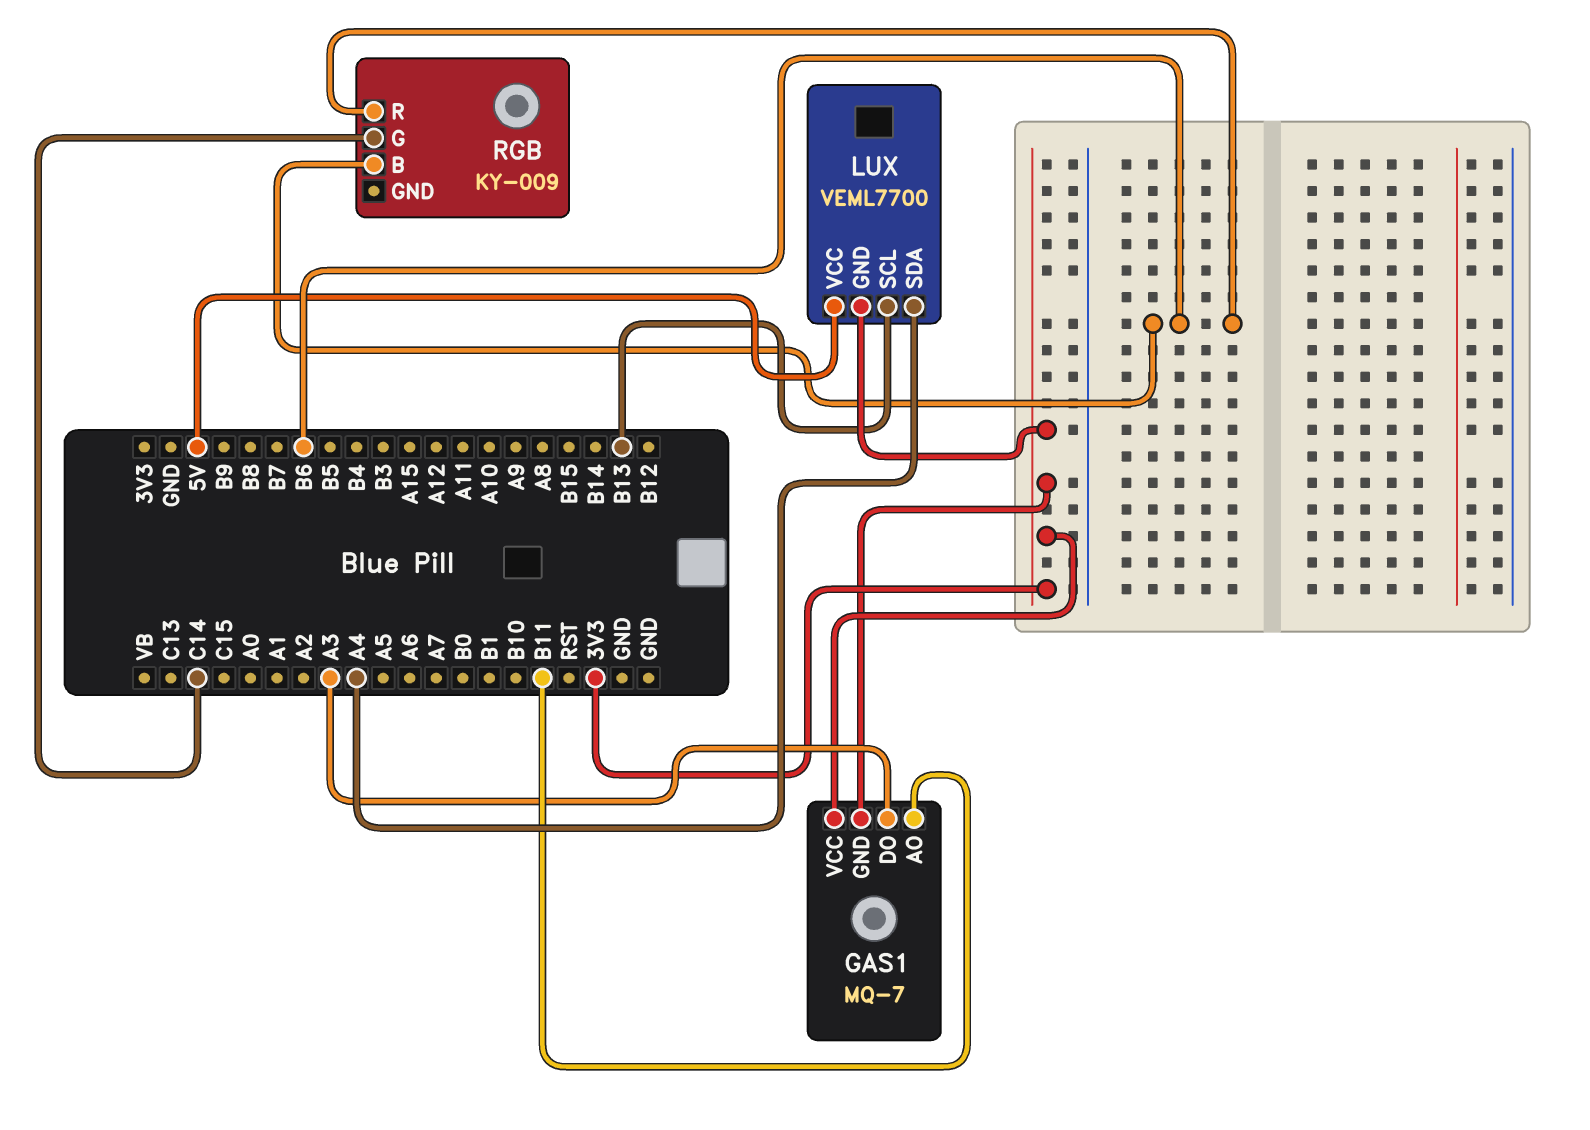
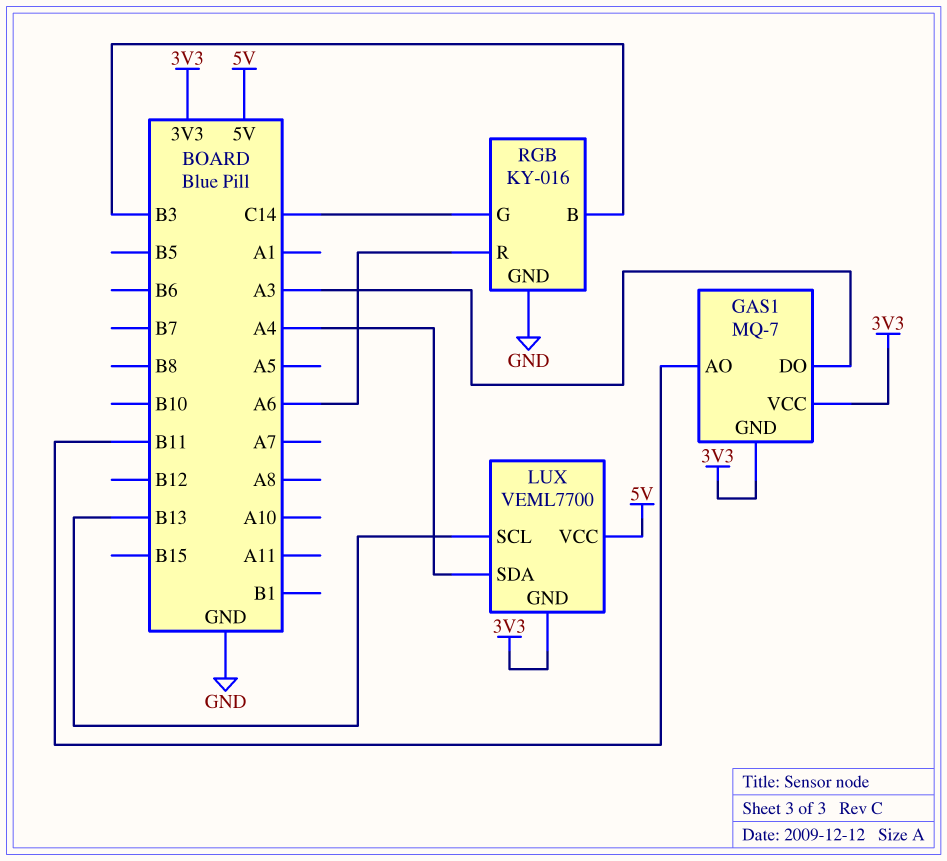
RGB: KY-009 -> KY-016
RGB pin B: B6 -> B3
RGB pin GND: none -> GND
RGB pin R: B6 -> A6

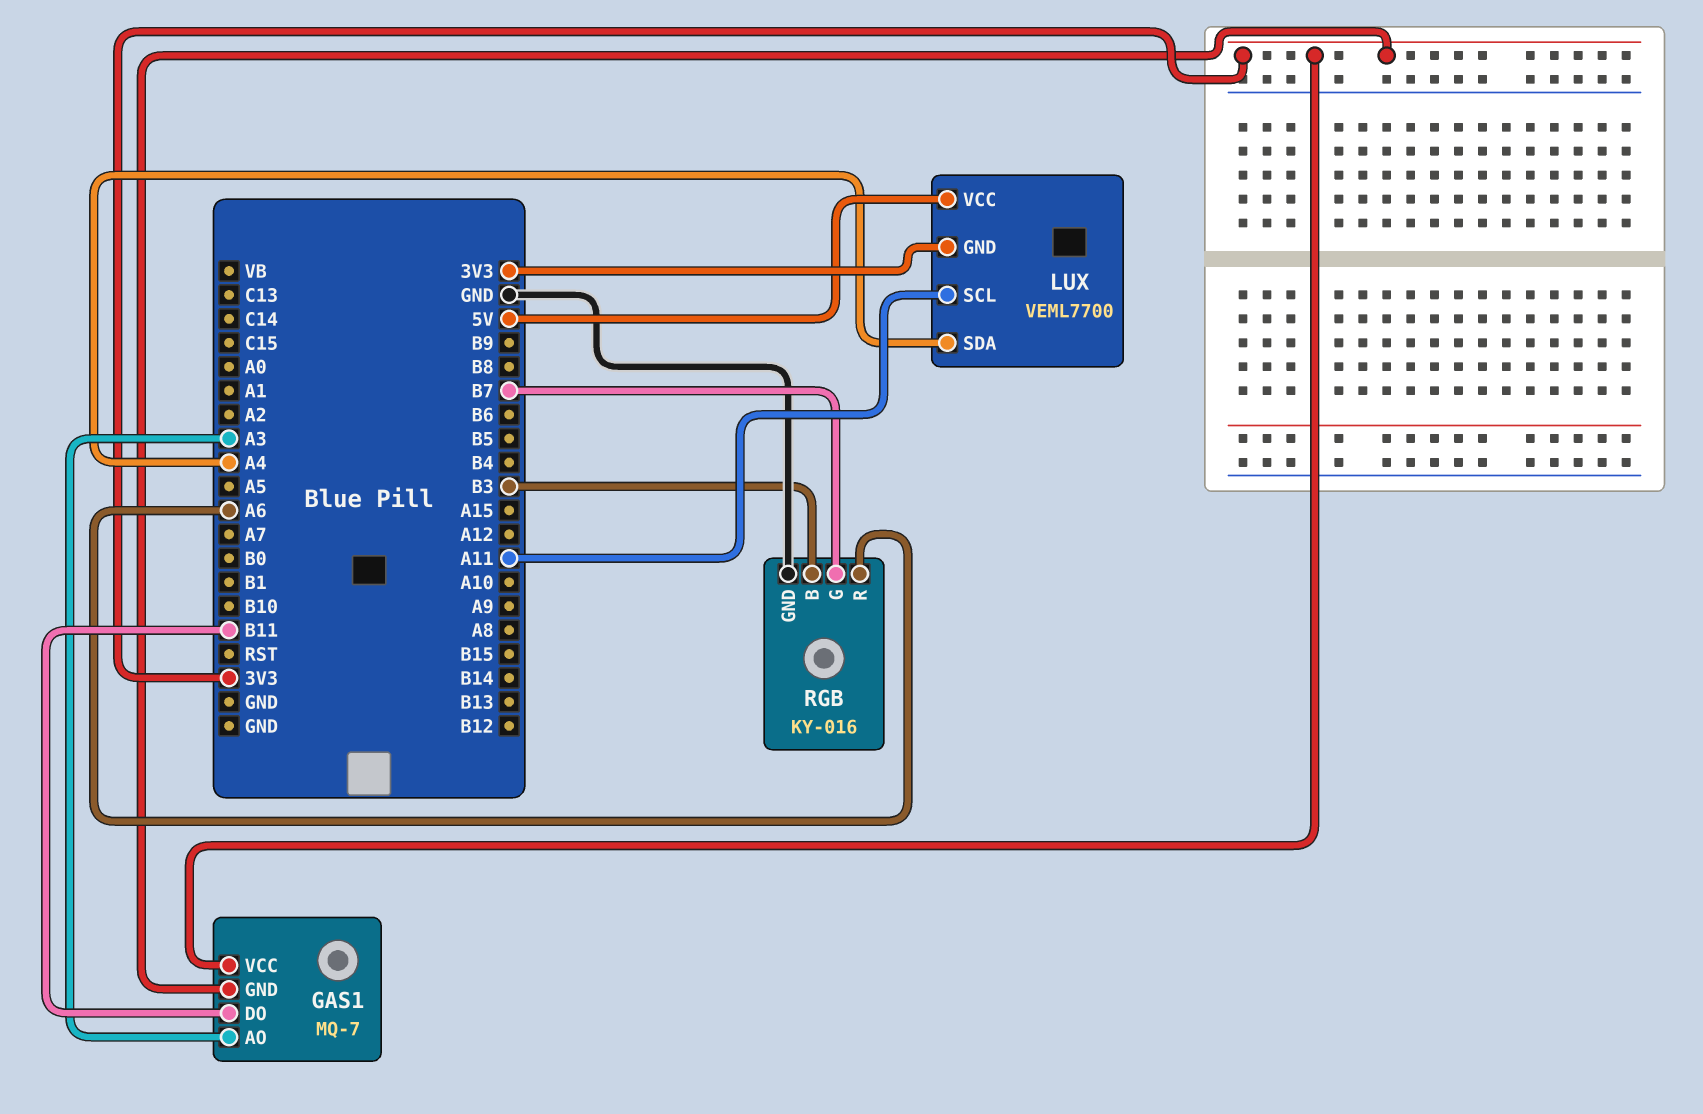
GAS1 pin AO: B11 -> A3
GAS1 pin DO: A3 -> B11
LUX pin SCL: B13 -> A11
RGB pin G: C14 -> B7

